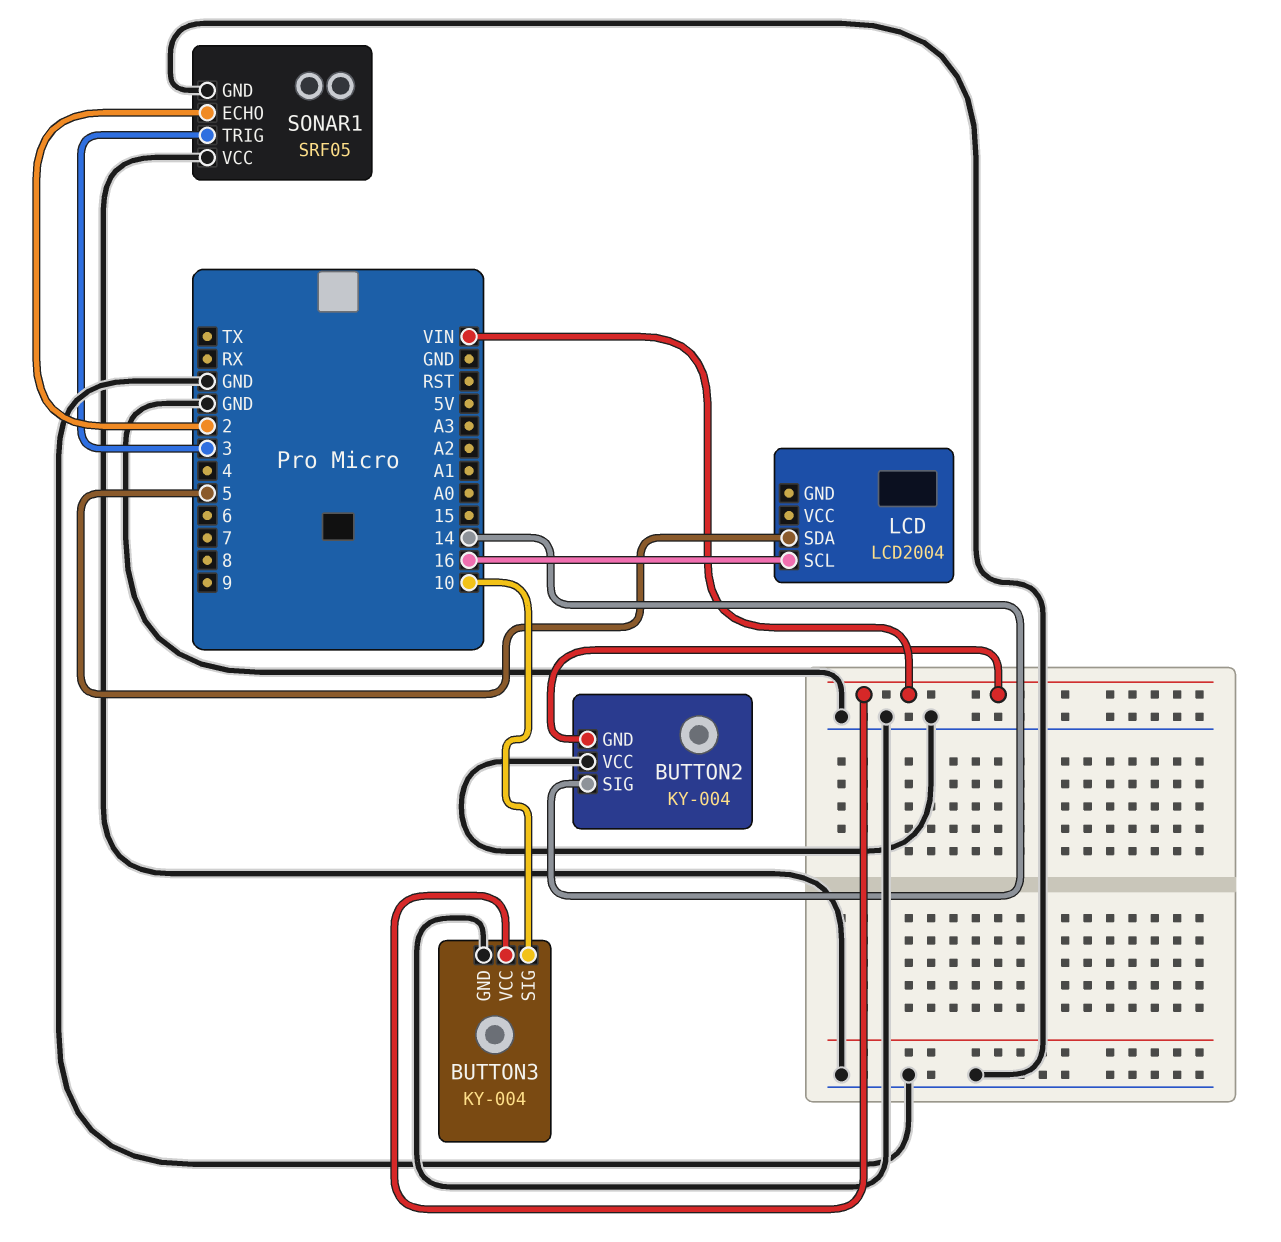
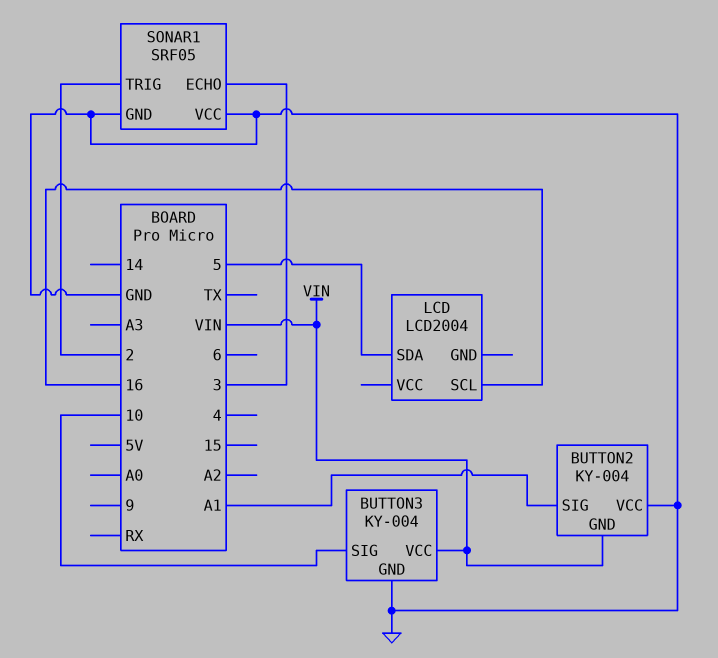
BUTTON2 pin SIG: 14 -> A1
SONAR1 pin ECHO: 2 -> 3
SONAR1 pin TRIG: 3 -> 2

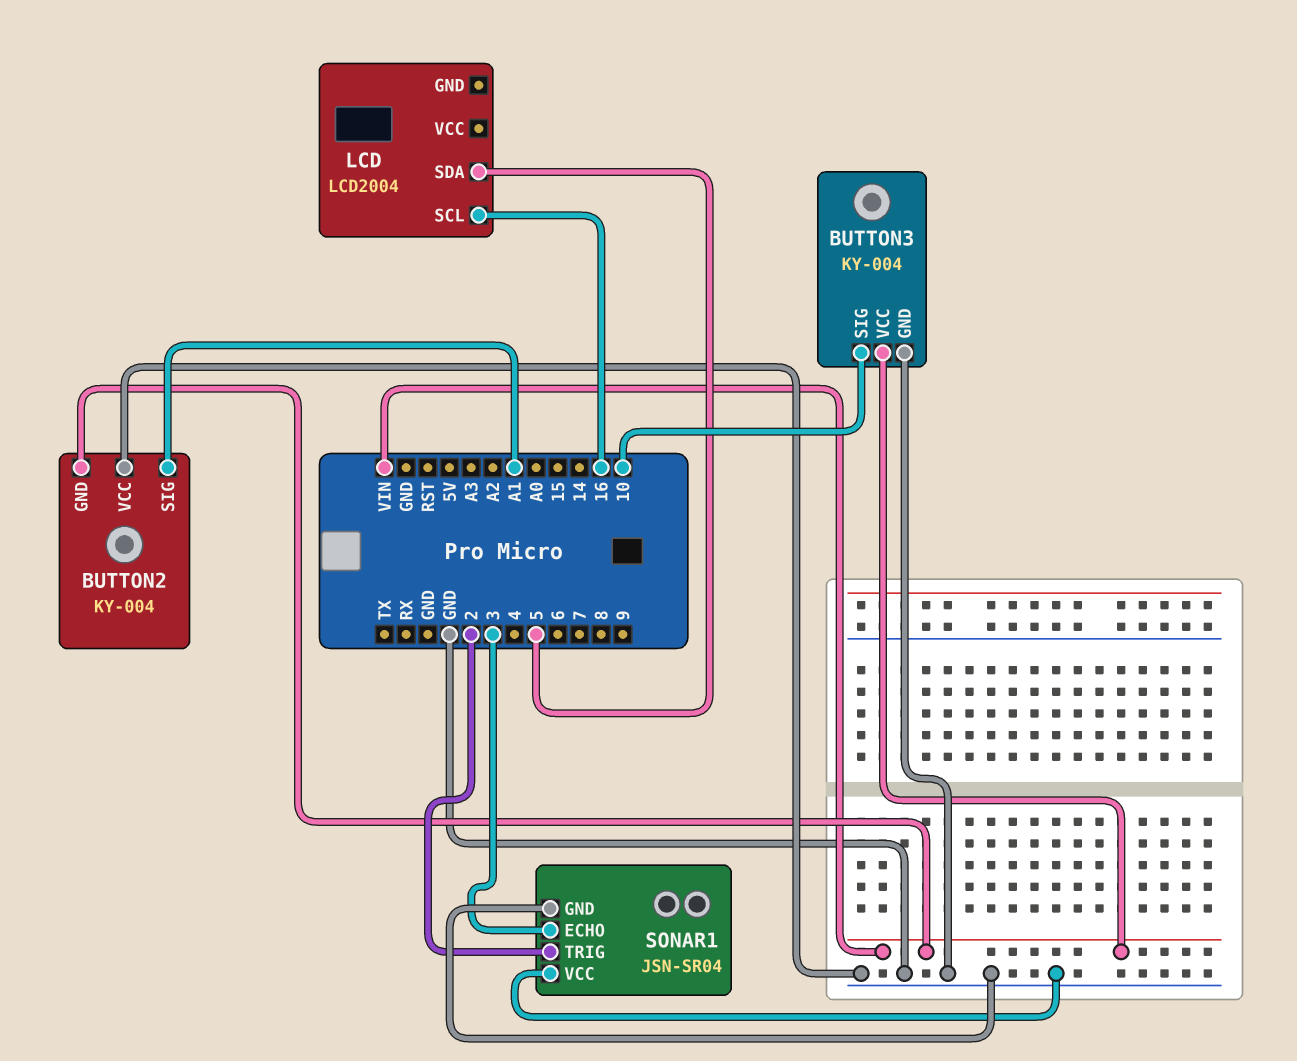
SONAR1: SRF05 -> JSN-SR04

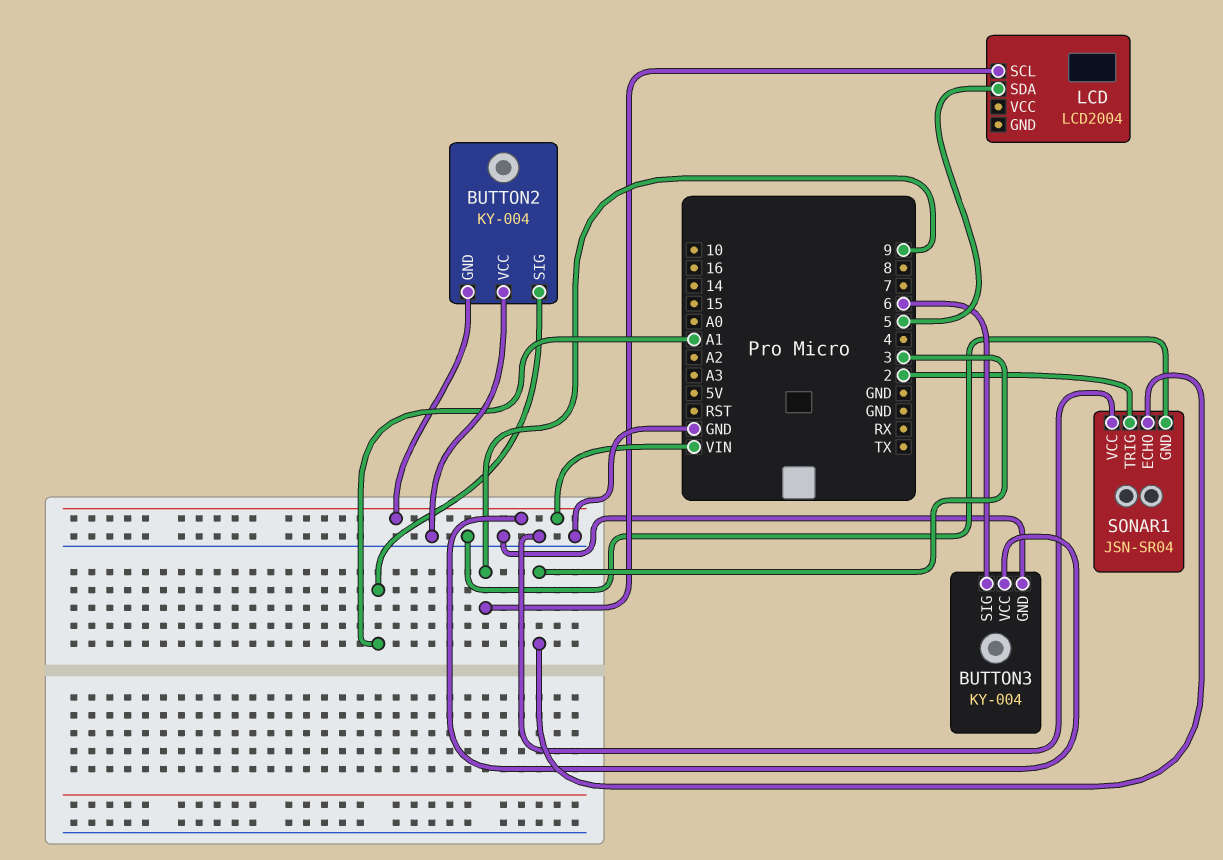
BUTTON3 pin SIG: 10 -> 6
LCD pin SCL: 16 -> 9

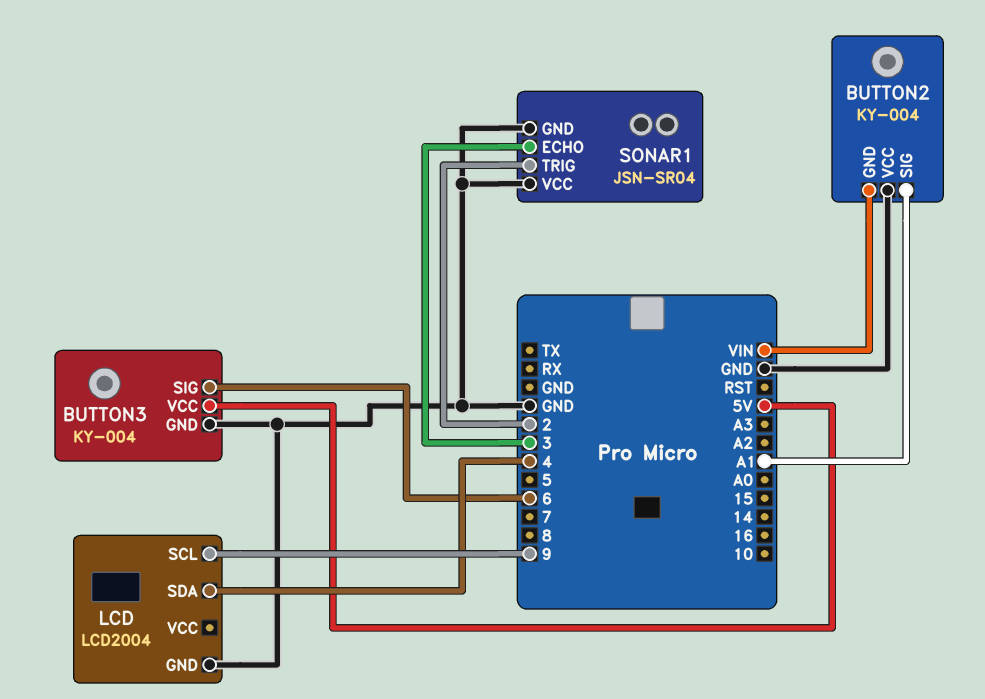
BUTTON3 pin VCC: VIN -> 5V
LCD pin GND: none -> GND
LCD pin SDA: 5 -> 4

